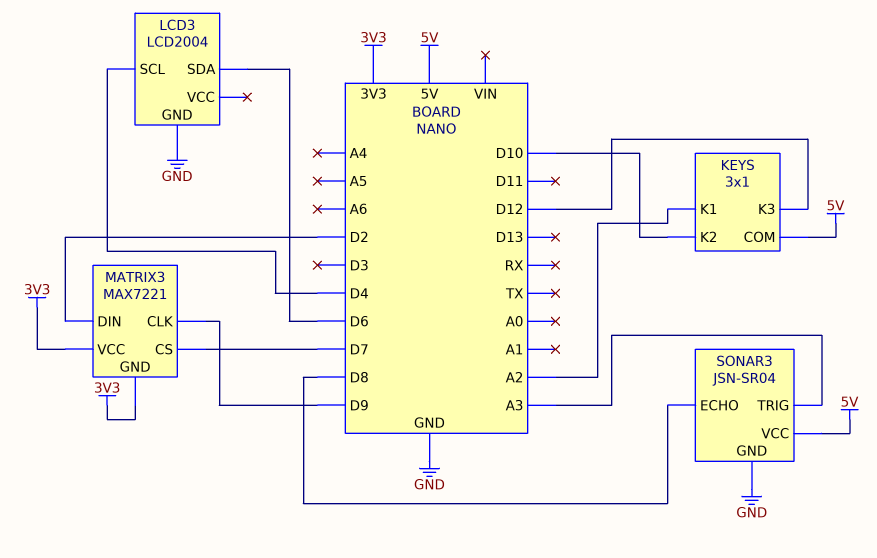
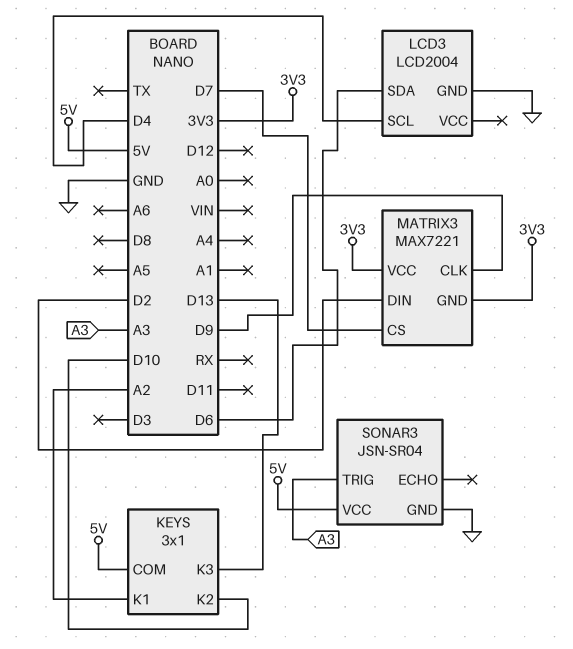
KEYS pin K3: D12 -> D13
SONAR3 pin ECHO: D8 -> none

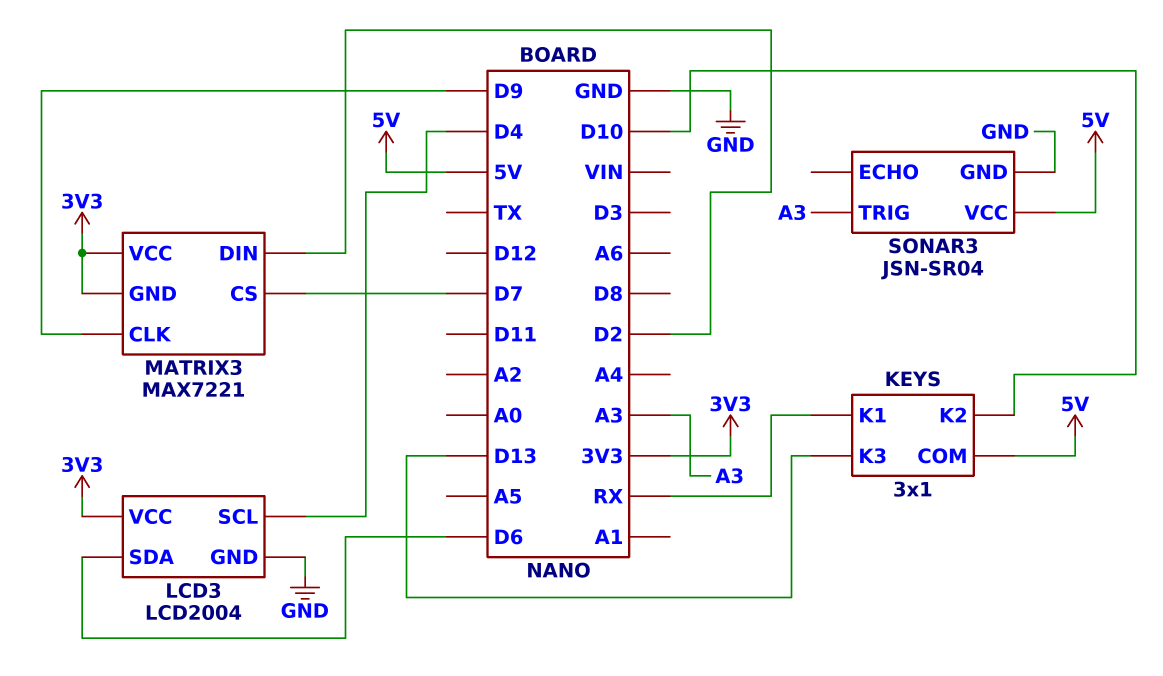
KEYS pin K1: A2 -> RX
LCD3 pin VCC: none -> 3V3

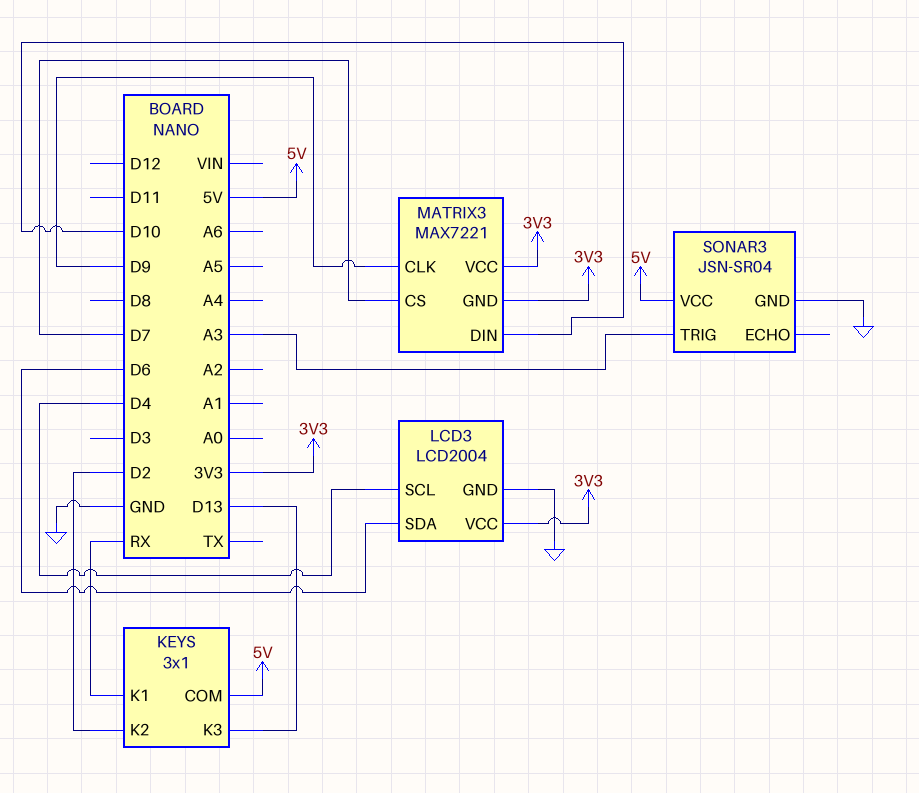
KEYS pin K2: D10 -> D2
MATRIX3 pin DIN: D2 -> D10

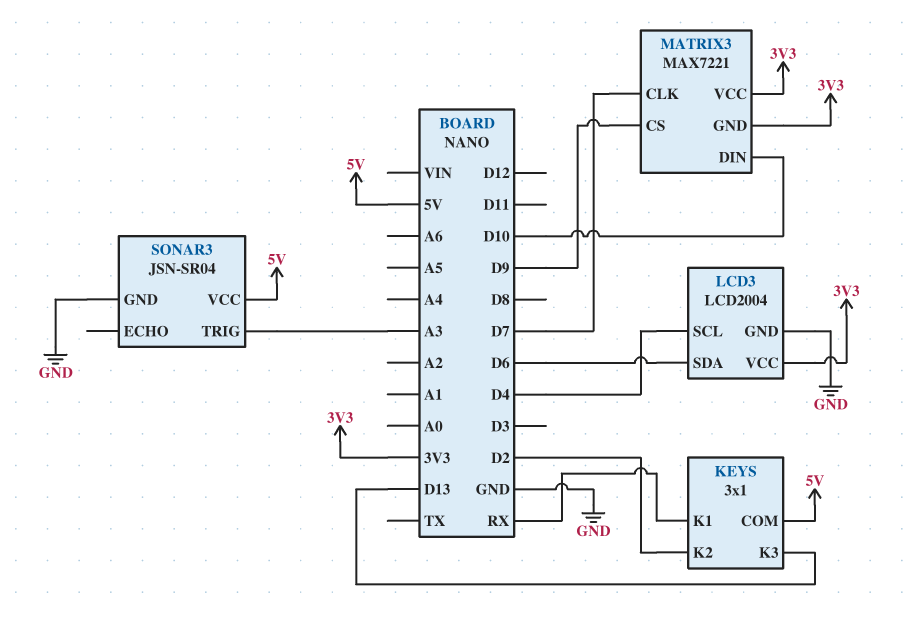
MATRIX3 pin CLK: D9 -> D7
MATRIX3 pin CS: D7 -> D9

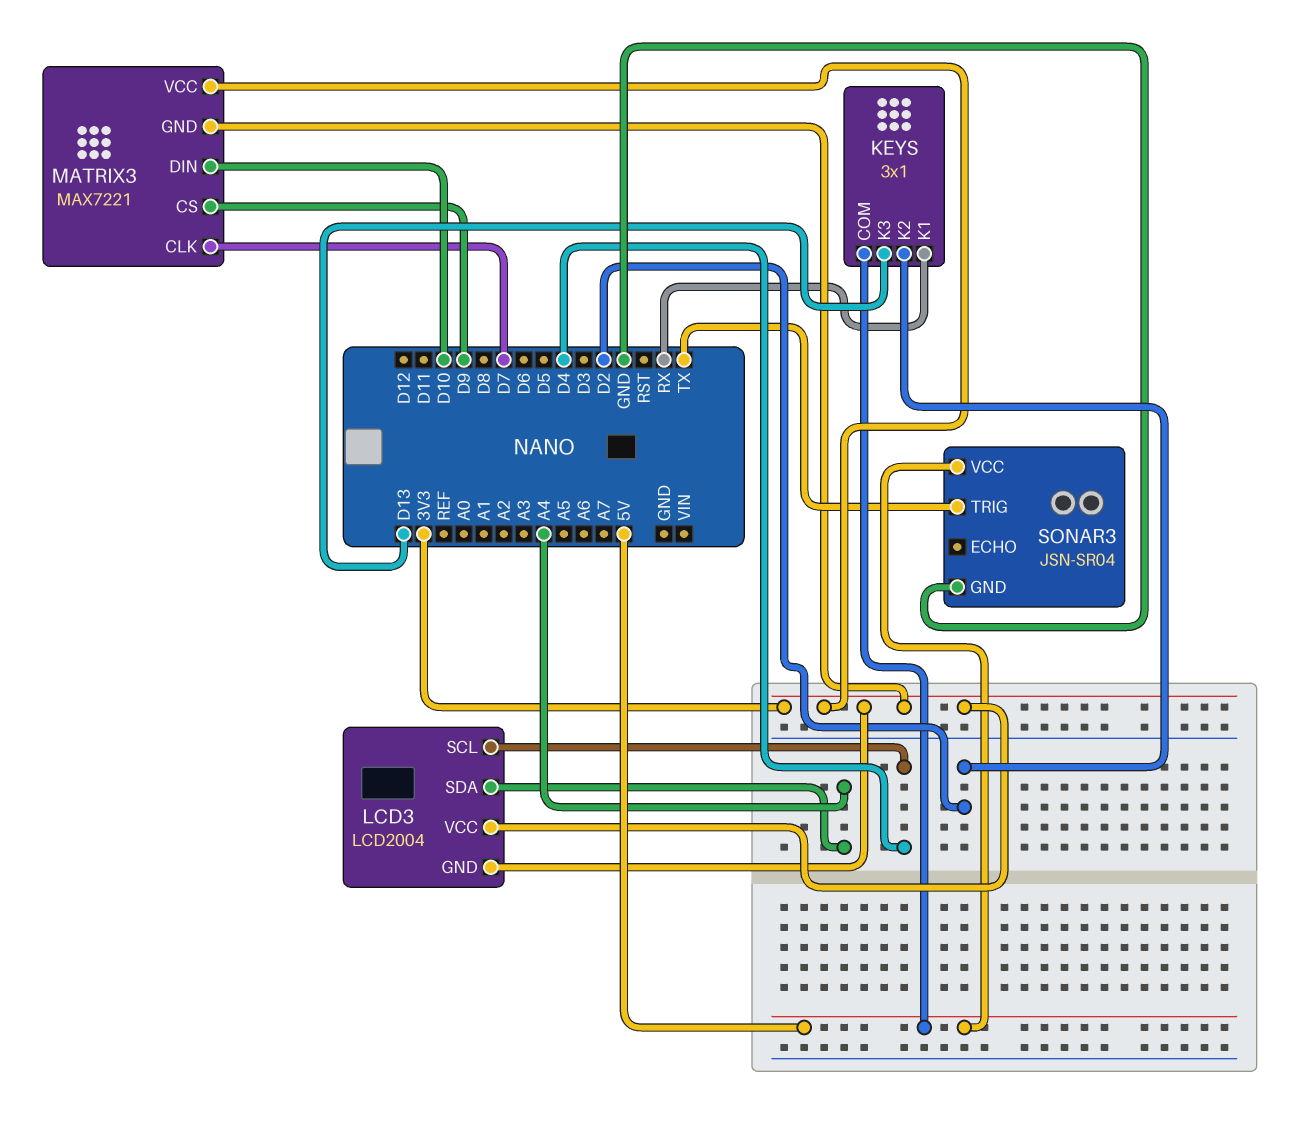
LCD3 pin GND: GND -> 3V3
LCD3 pin SDA: D6 -> A4
SONAR3 pin TRIG: A3 -> TX

